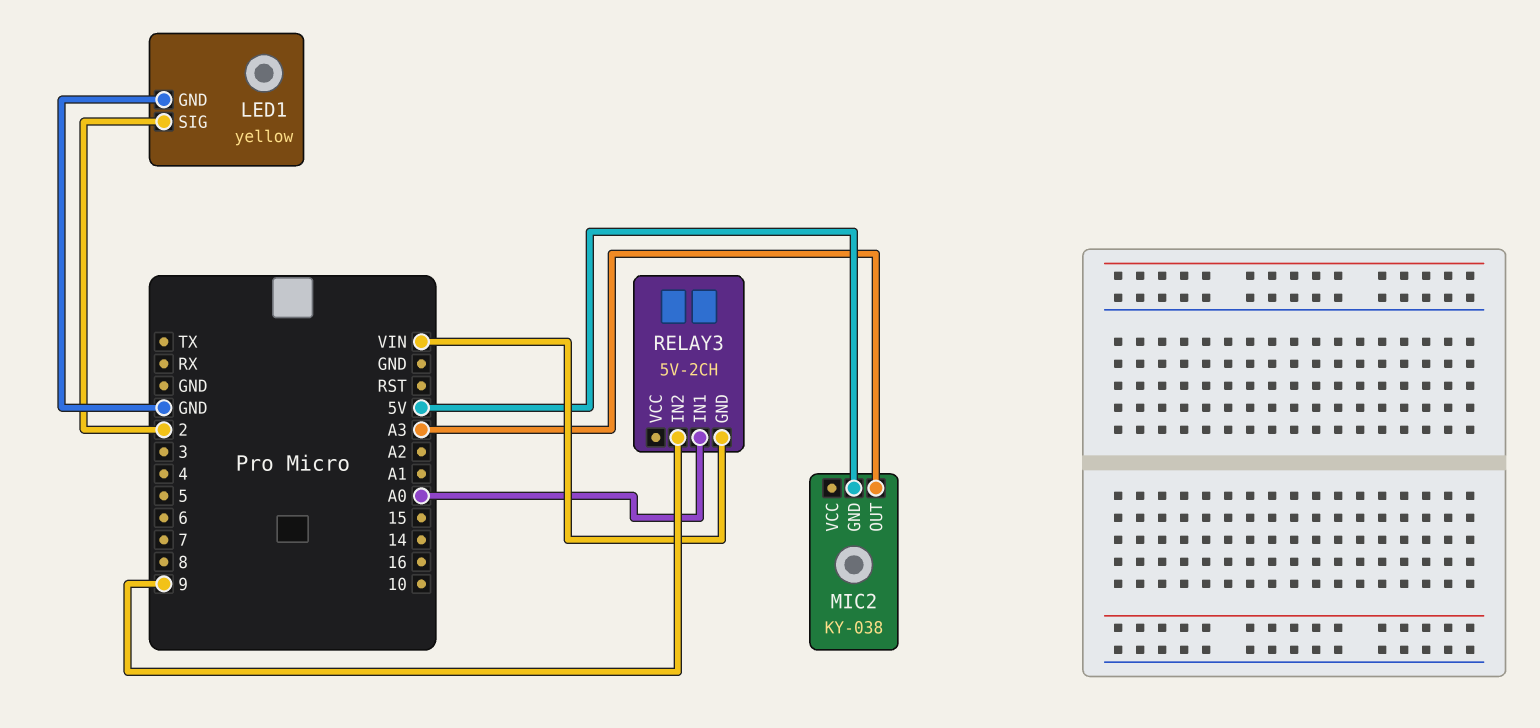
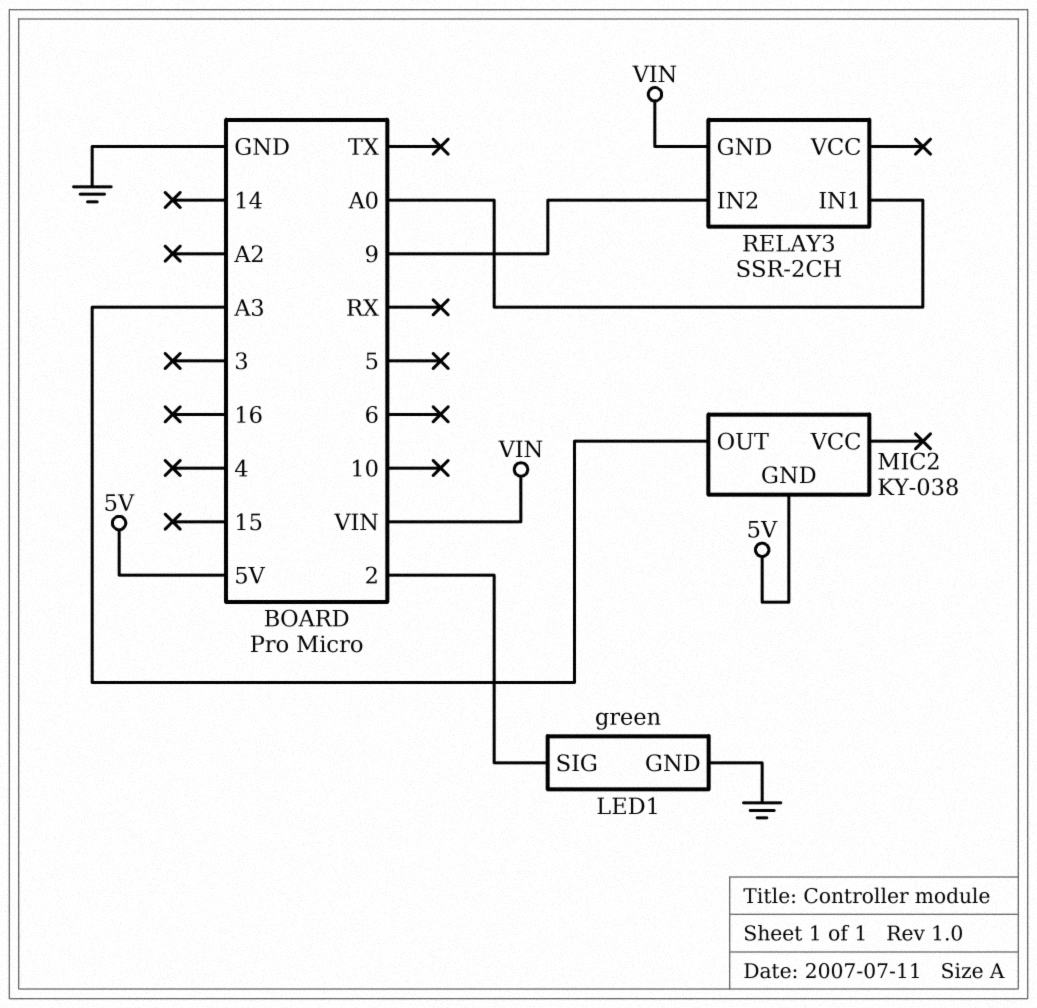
LED1: yellow -> green
RELAY3: 5V-2CH -> SSR-2CH

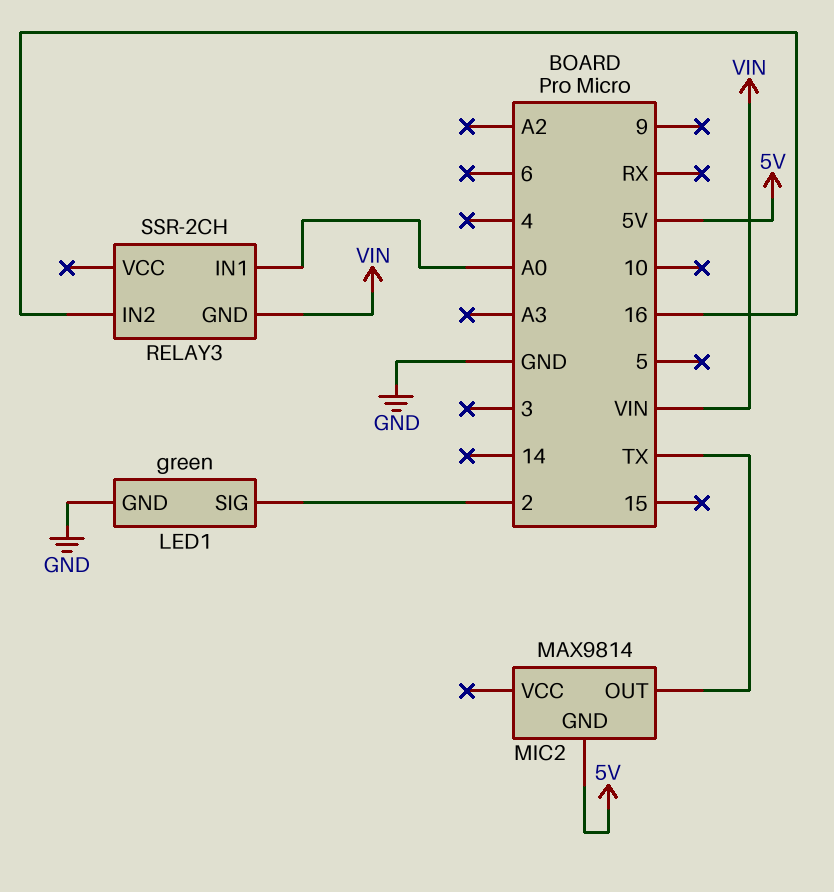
MIC2: KY-038 -> MAX9814
MIC2 pin OUT: A3 -> TX
RELAY3 pin IN2: 9 -> 16

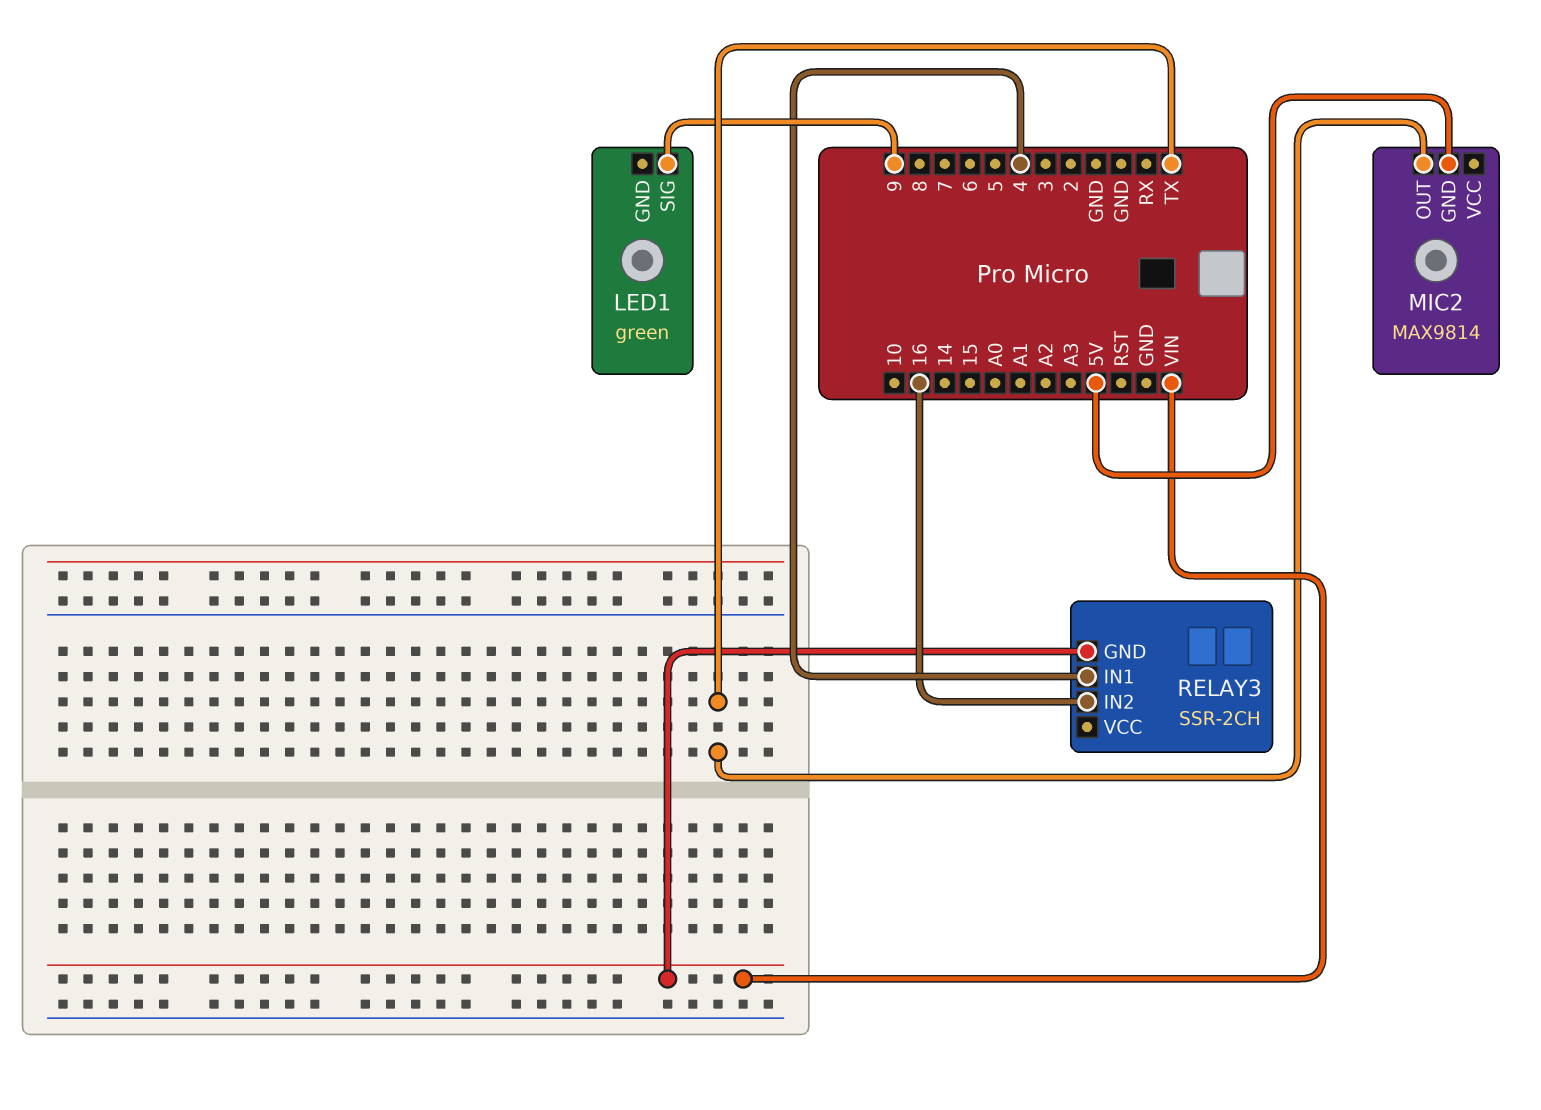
LED1 pin GND: GND -> none
LED1 pin SIG: 2 -> 9
RELAY3 pin IN1: A0 -> 4

